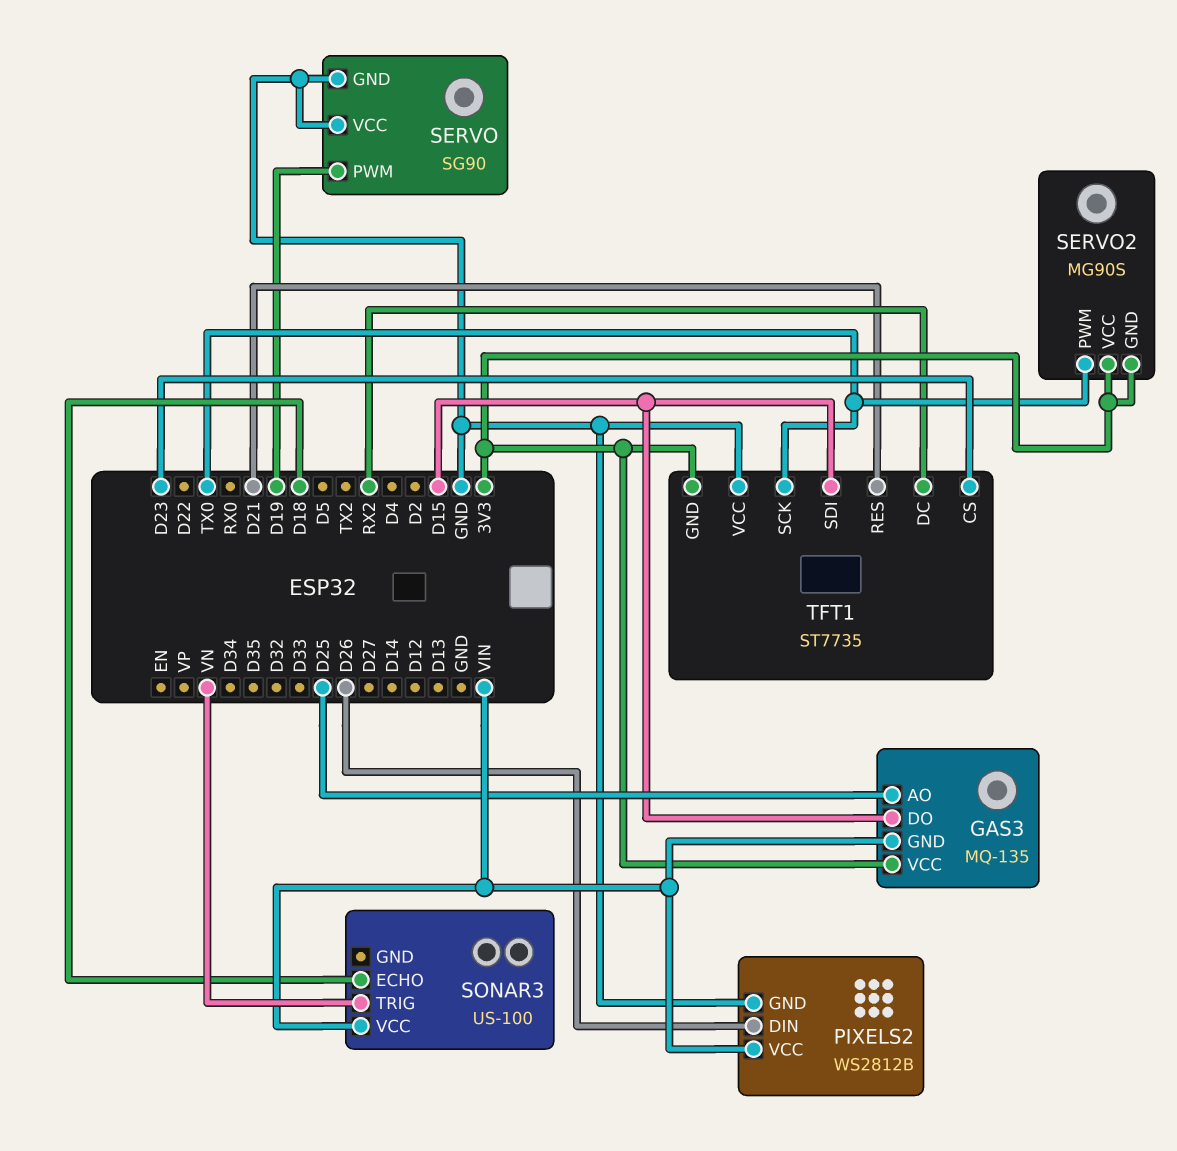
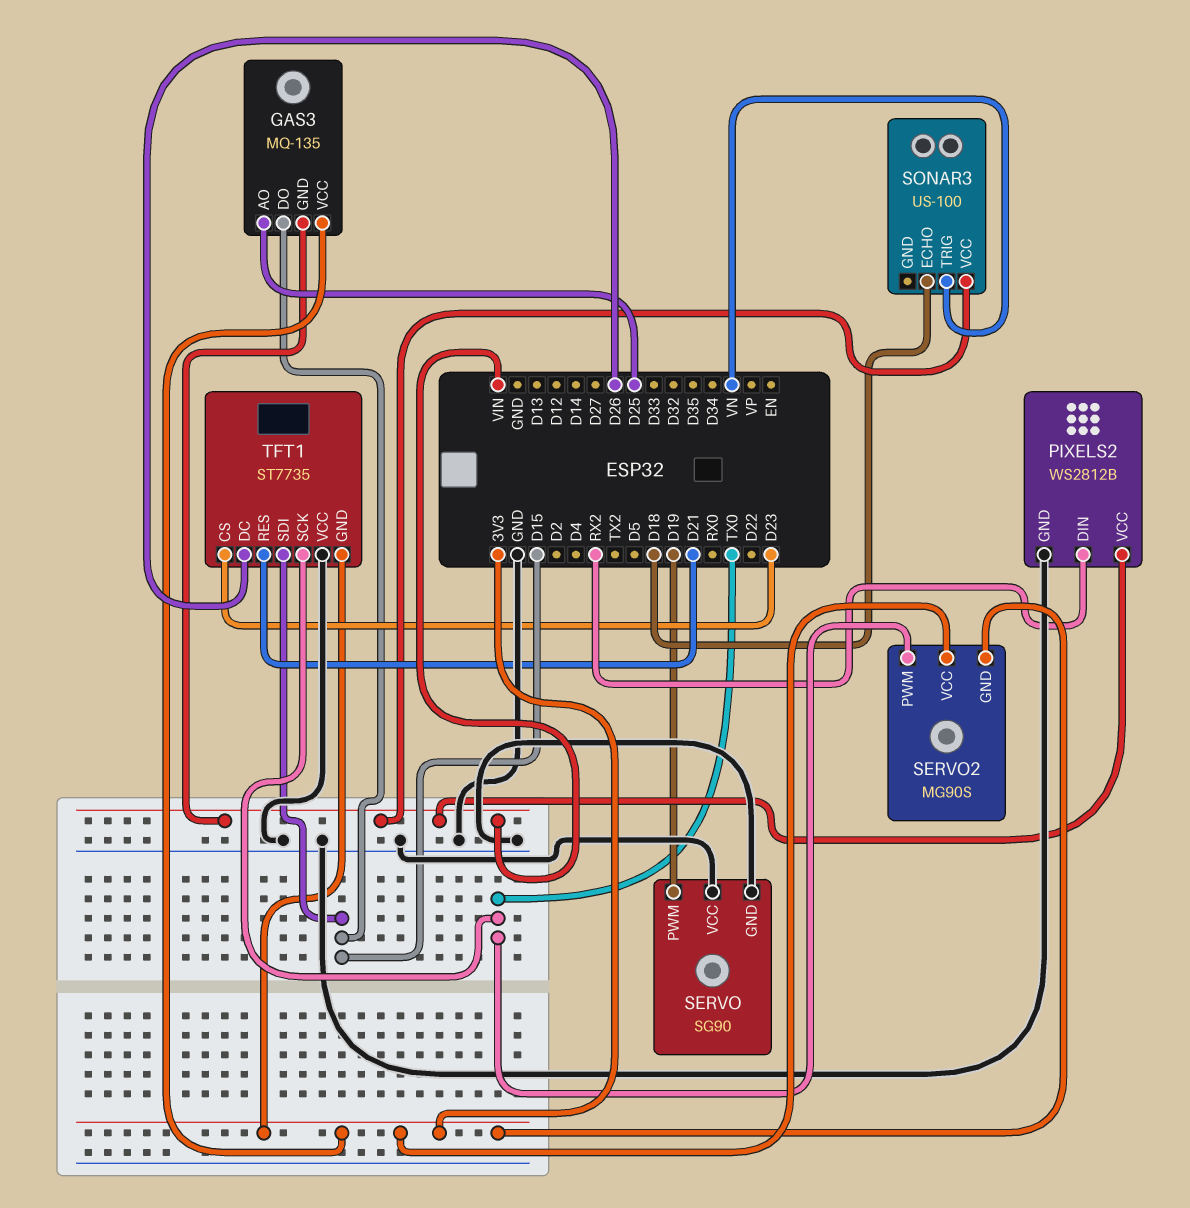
PIXELS2 pin DIN: D26 -> RX2
TFT1 pin DC: RX2 -> D26

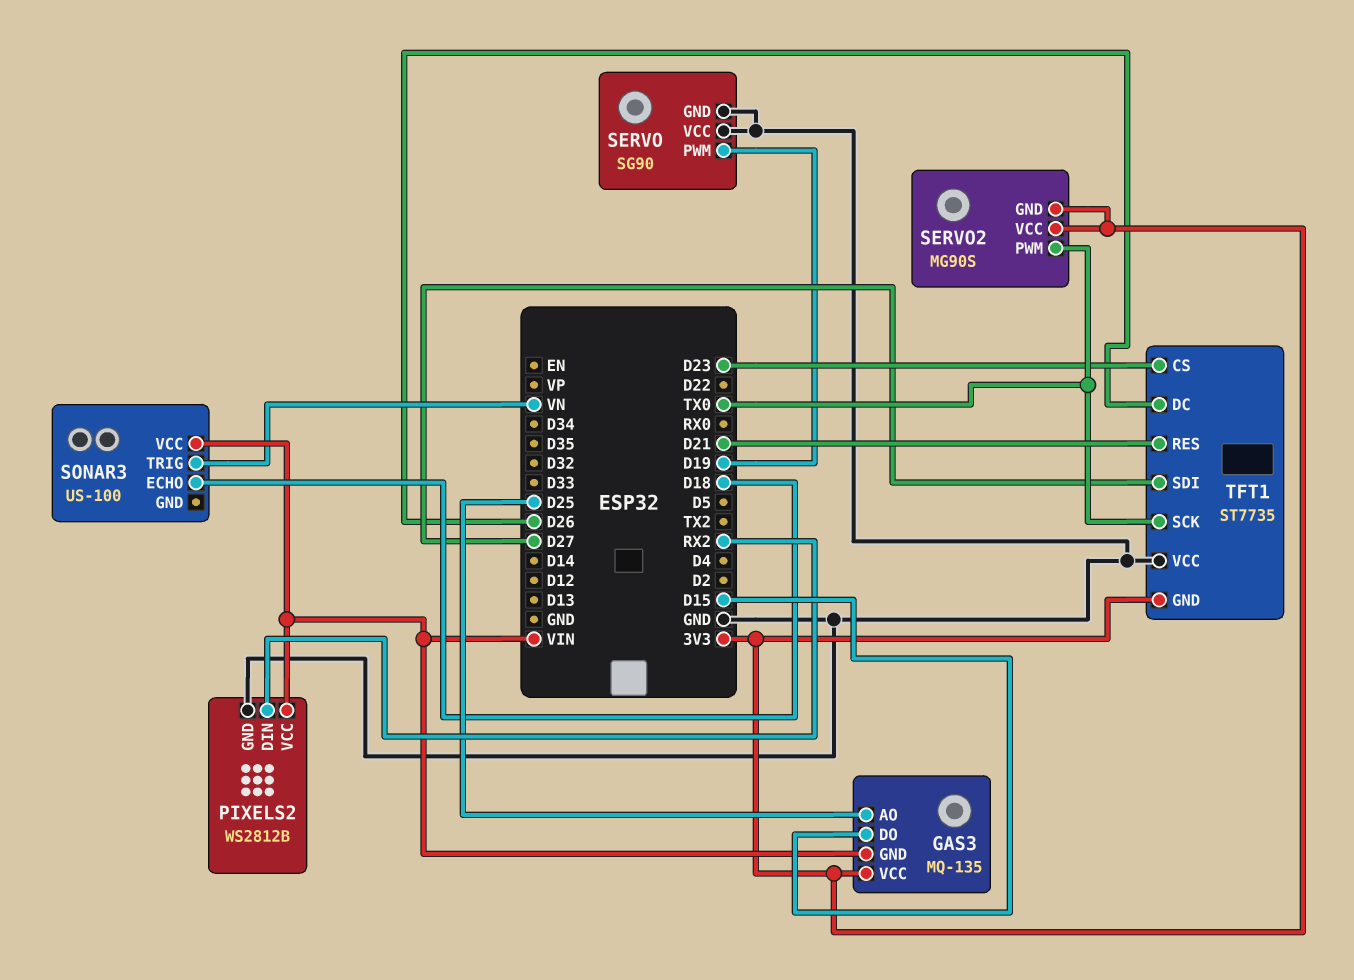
TFT1 pin SDI: D15 -> D27

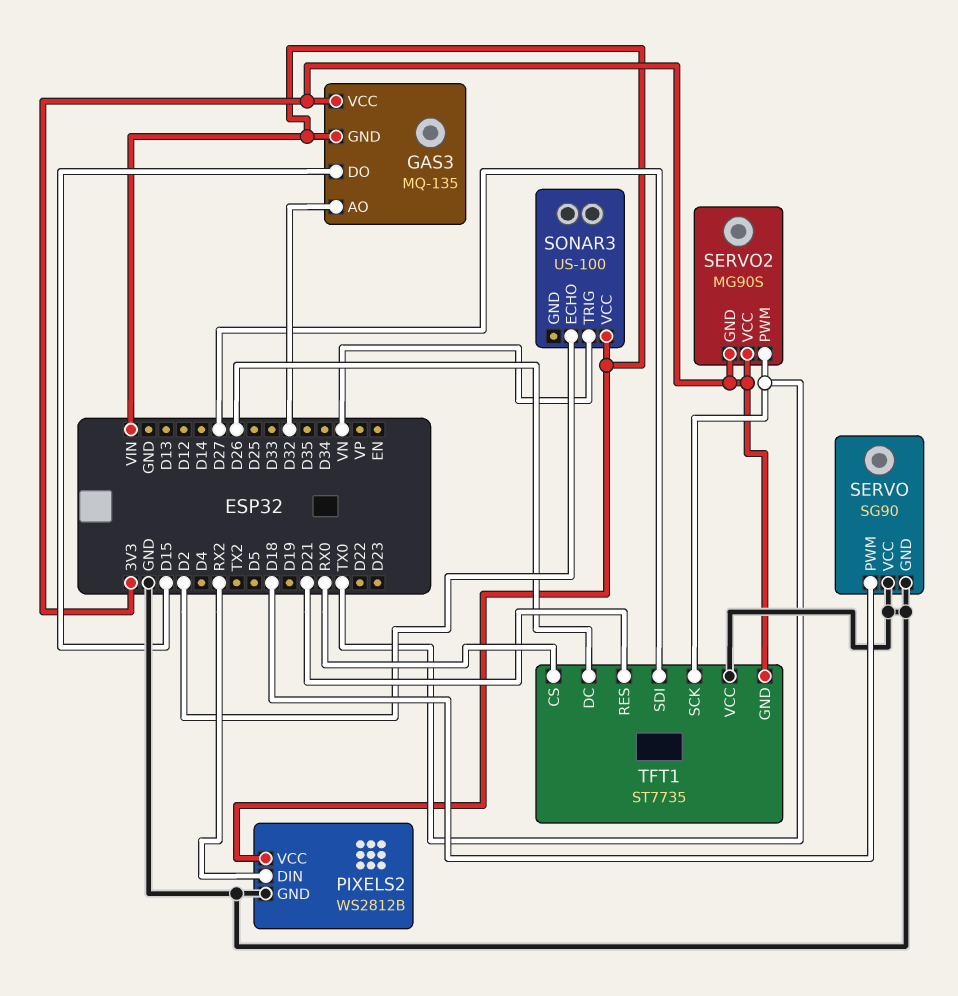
GAS3 pin AO: D25 -> D32
SERVO pin PWM: D19 -> D18
SONAR3 pin ECHO: D18 -> D2
TFT1 pin CS: D23 -> RX0

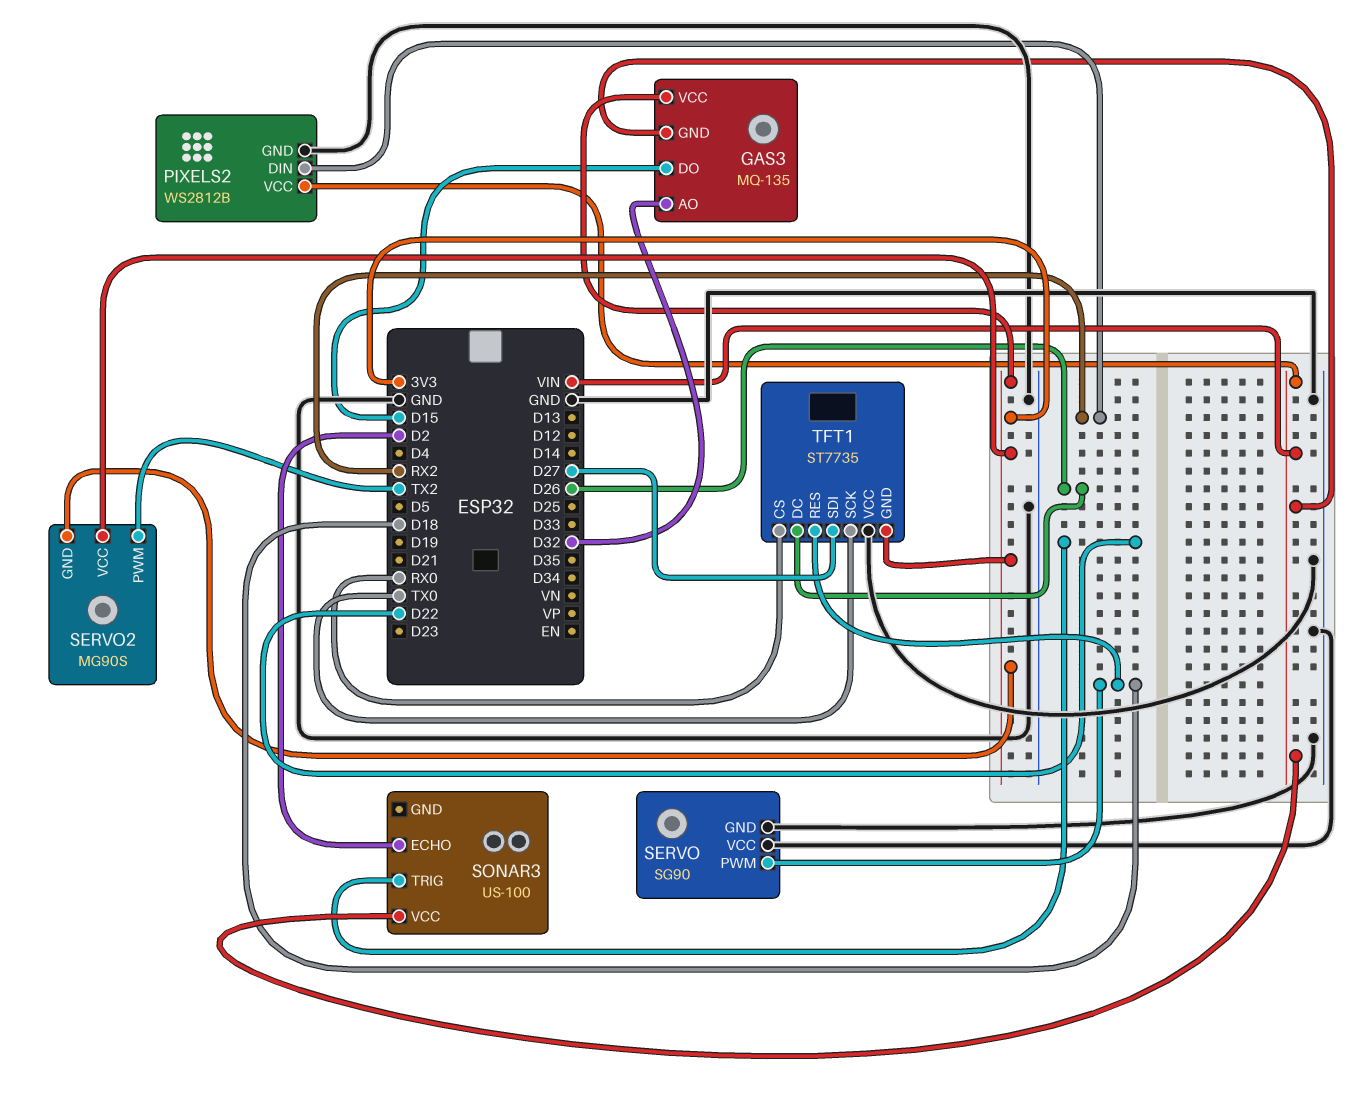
SERVO2 pin PWM: TX0 -> TX2
SONAR3 pin TRIG: VN -> D22
TFT1 pin RES: D21 -> D18

